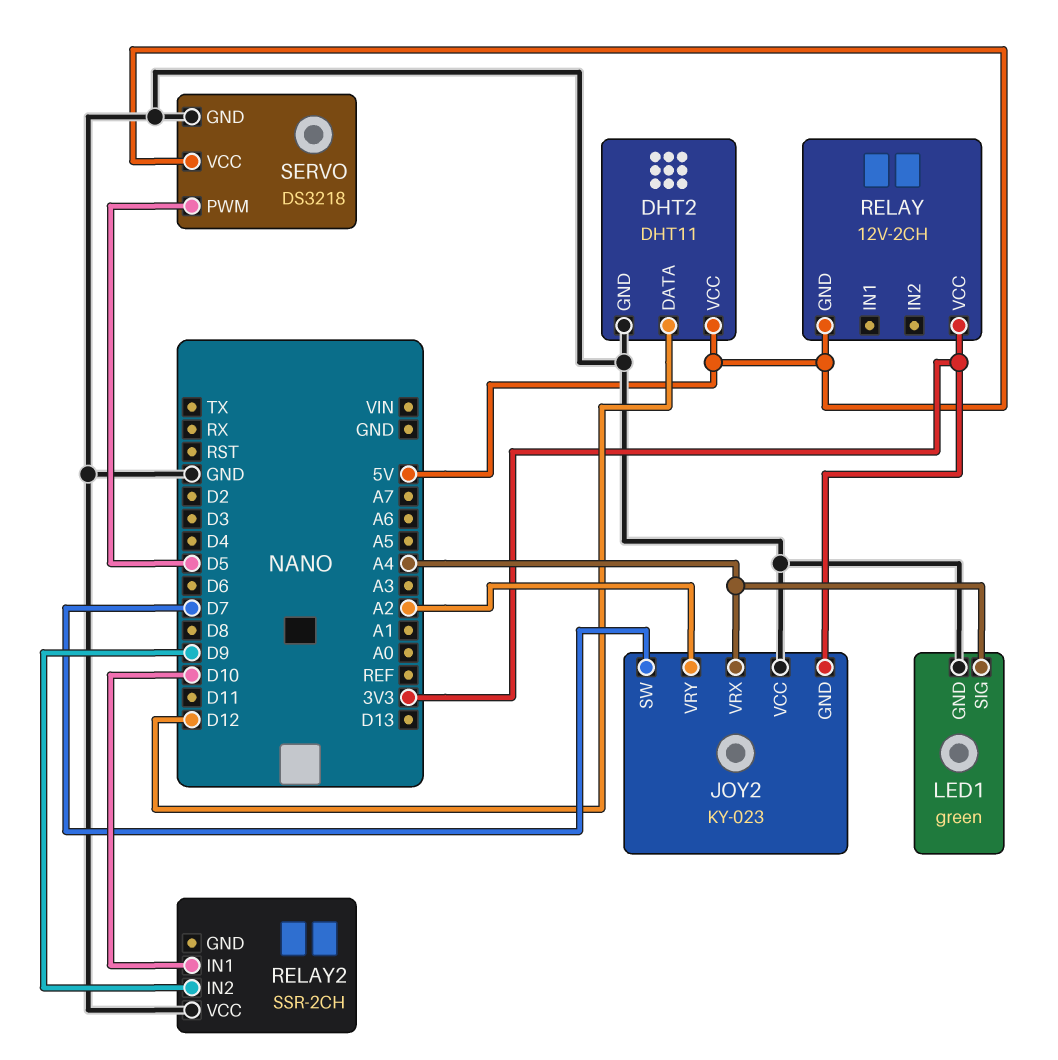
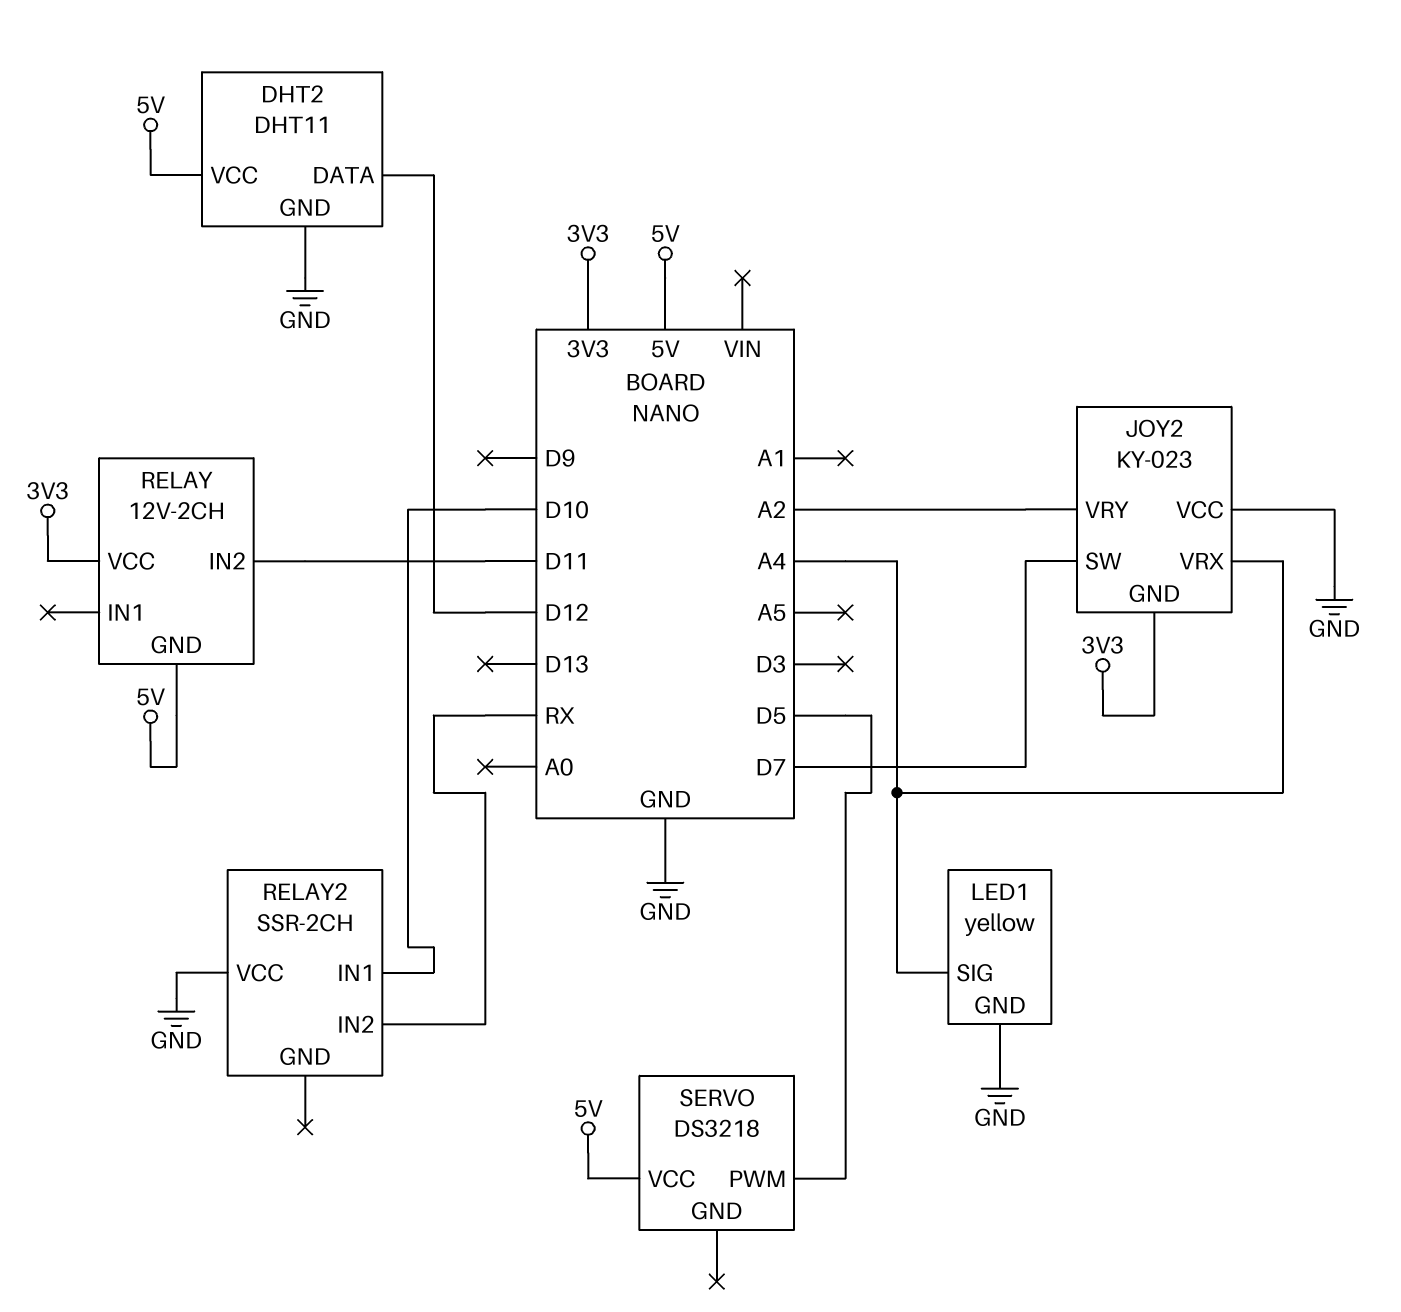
LED1: green -> yellow
RELAY pin IN2: none -> D11
RELAY2 pin IN2: D9 -> RX
SERVO pin GND: GND -> none

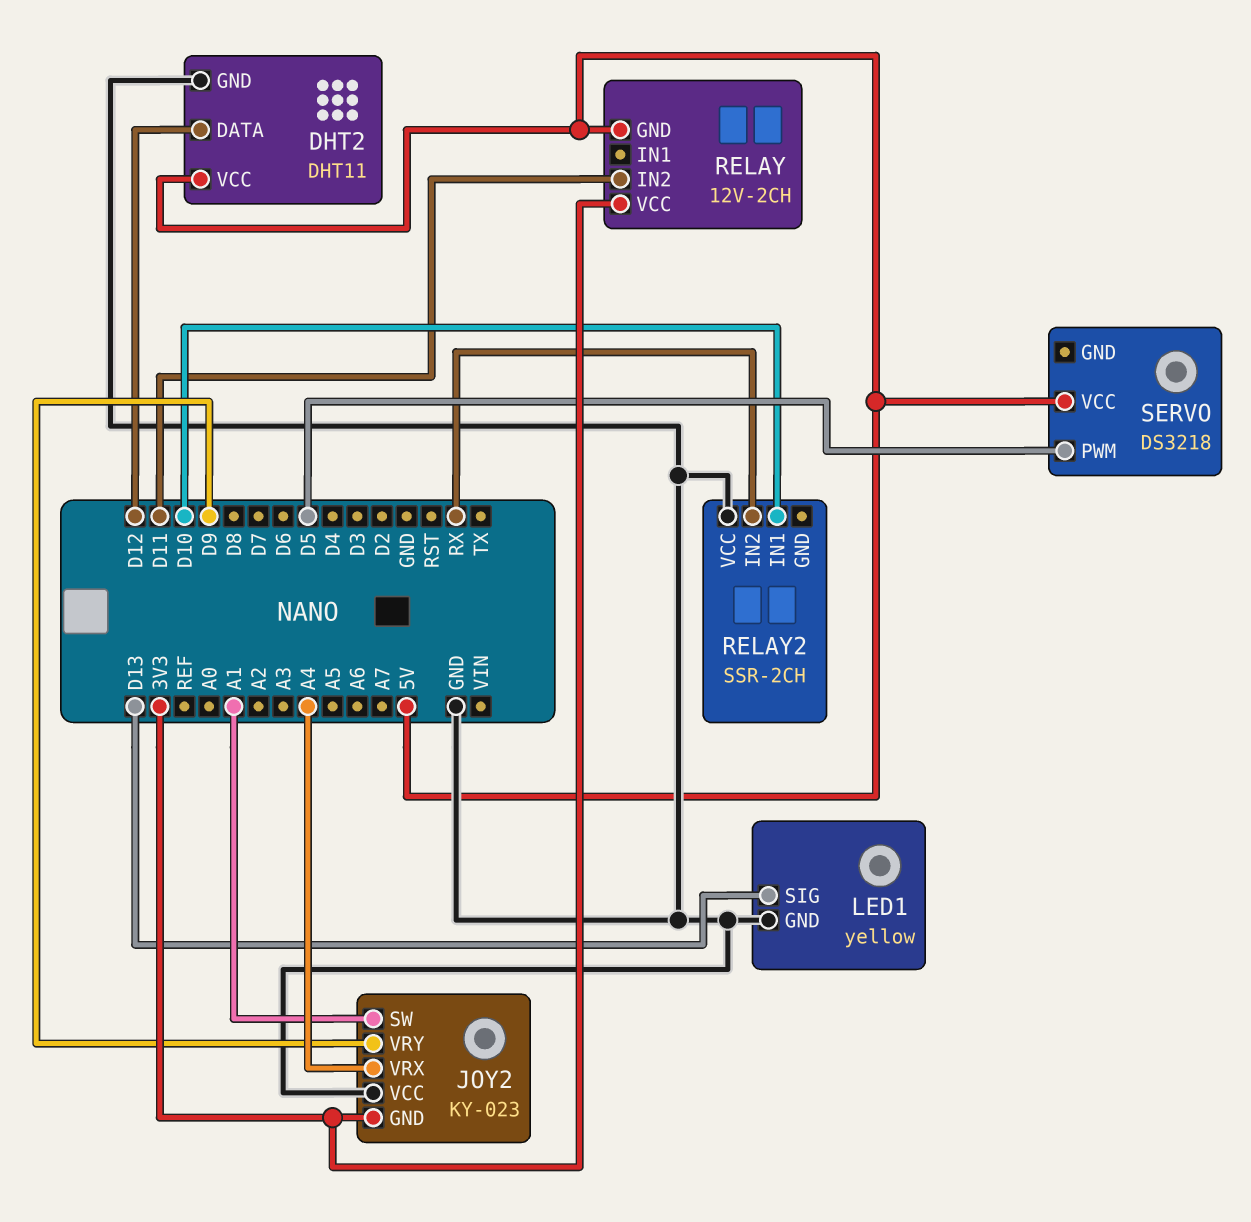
JOY2 pin SW: D7 -> A1
JOY2 pin VRY: A2 -> D9
LED1 pin SIG: A4 -> D13

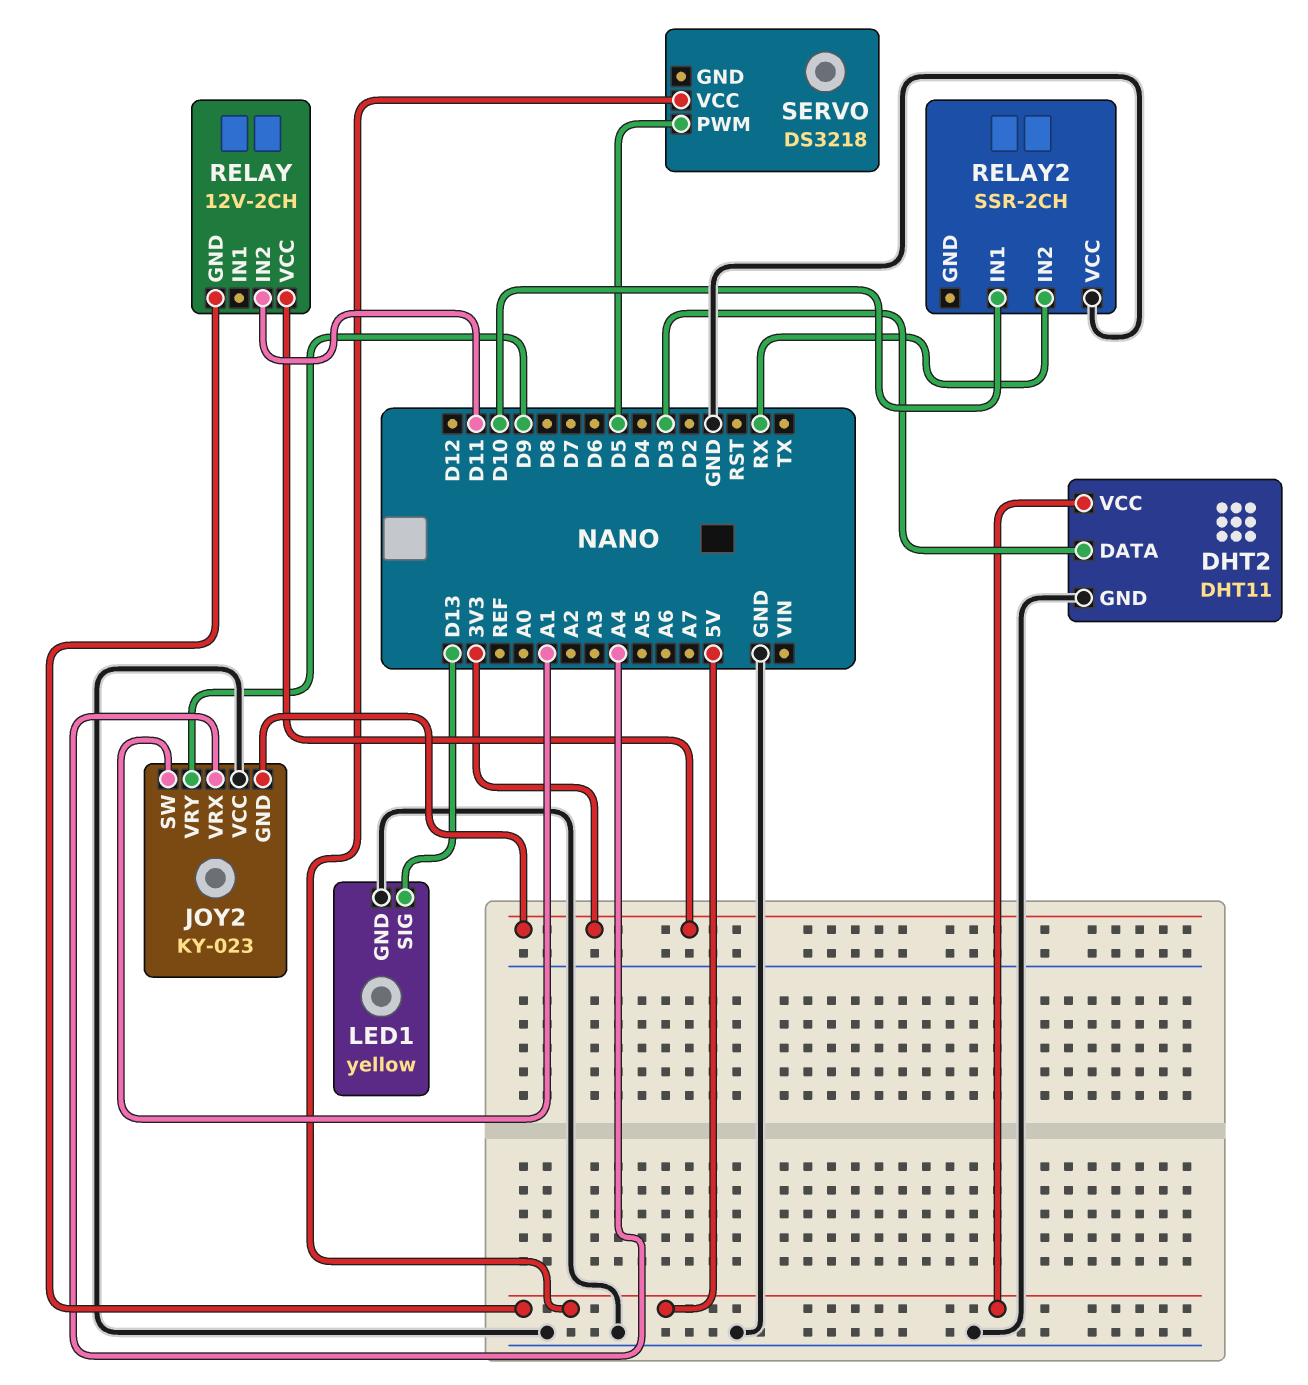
DHT2 pin DATA: D12 -> D3

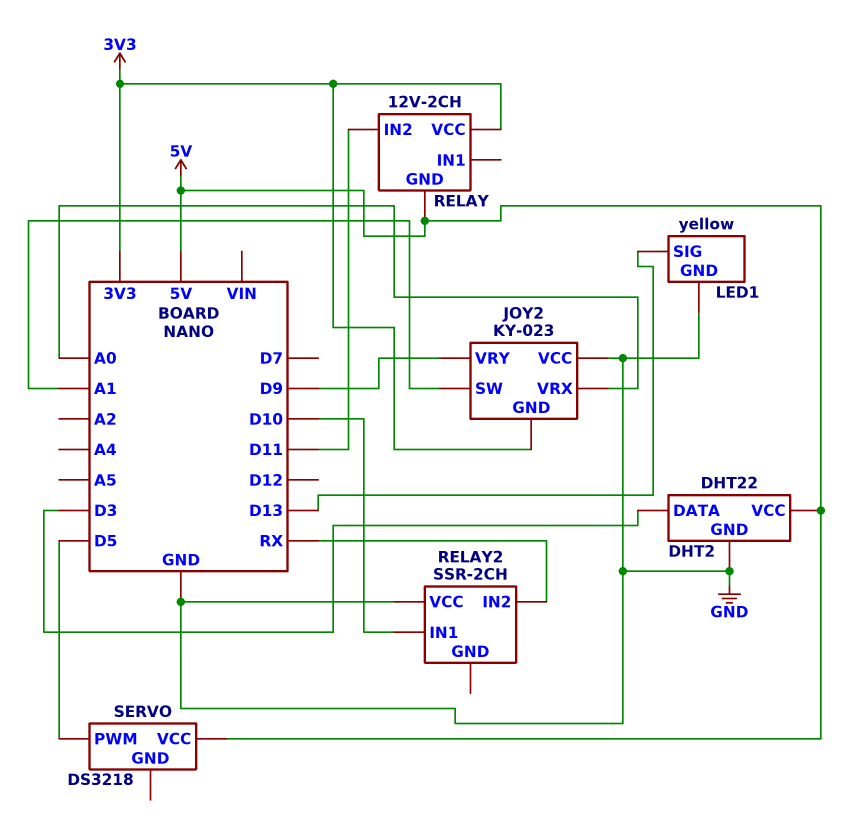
DHT2: DHT11 -> DHT22
JOY2 pin VRX: A4 -> A0

